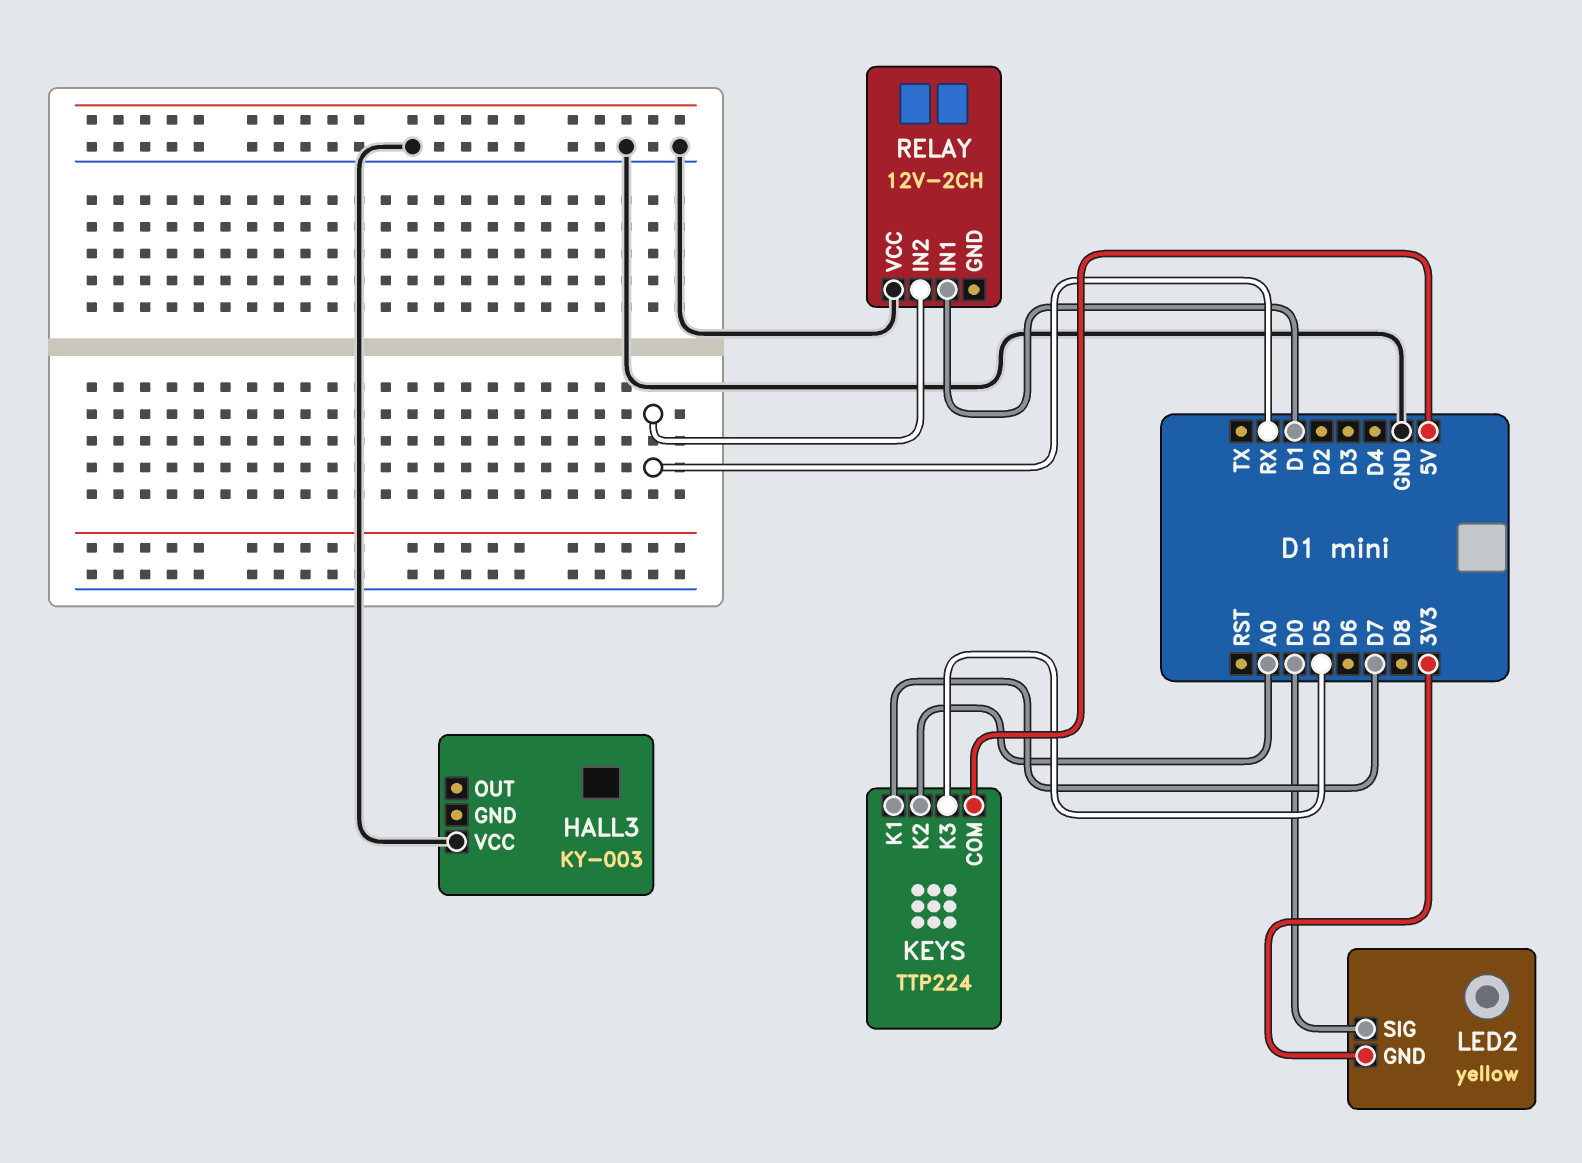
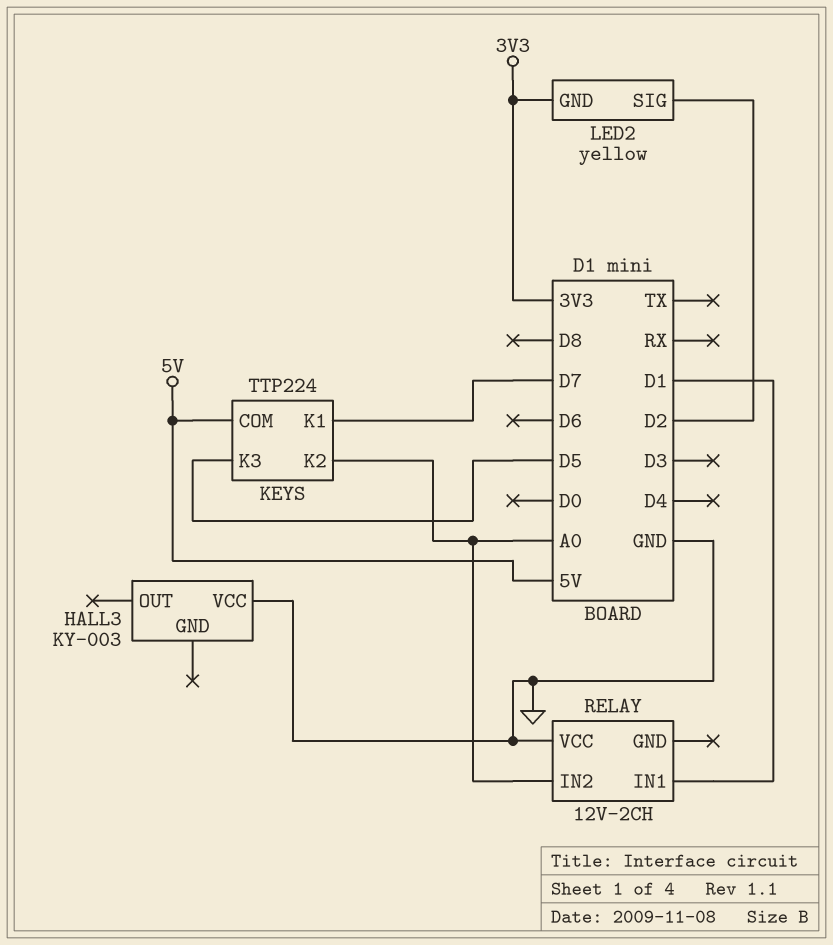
LED2 pin SIG: D0 -> D2
RELAY pin IN2: RX -> A0

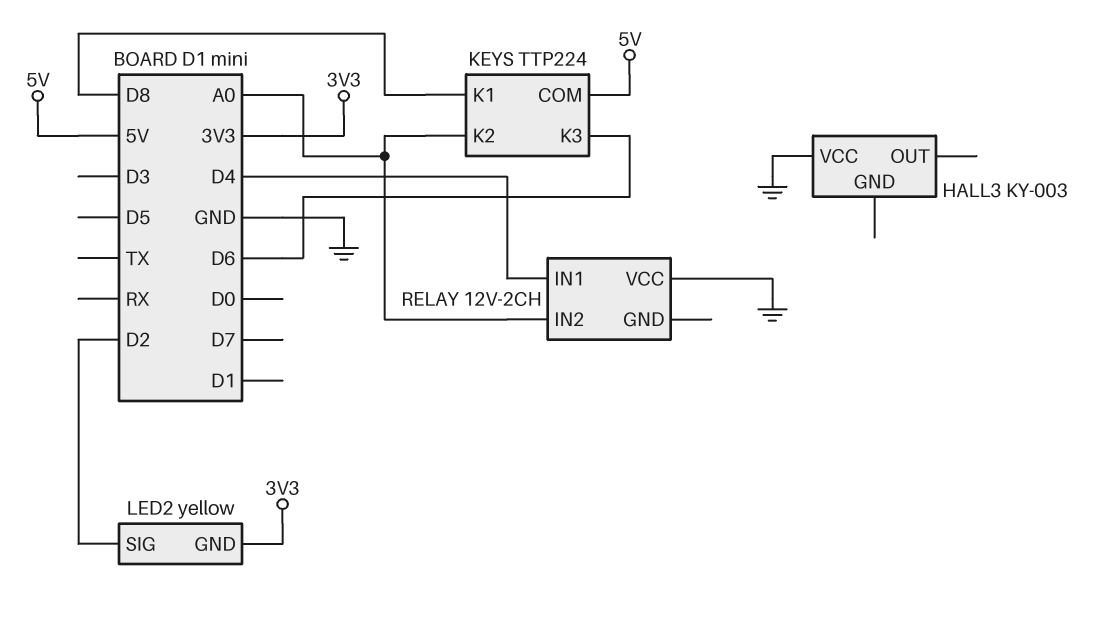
KEYS pin K1: D7 -> D8
KEYS pin K3: D5 -> D6
RELAY pin IN1: D1 -> D4

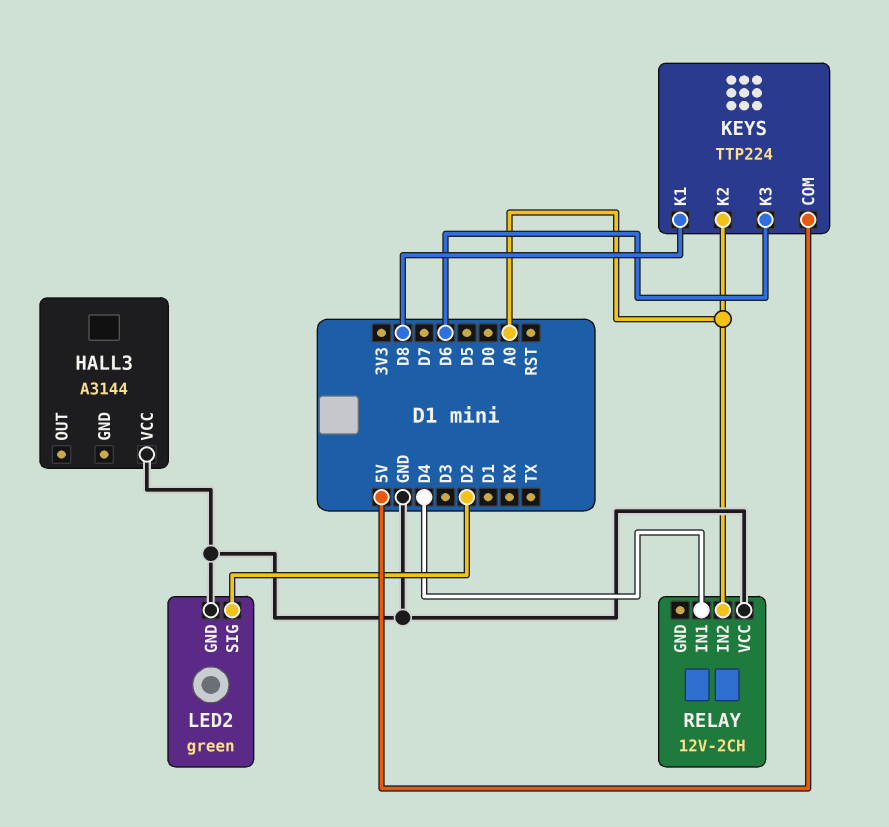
HALL3: KY-003 -> A3144
LED2: yellow -> green
LED2 pin GND: 3V3 -> GND

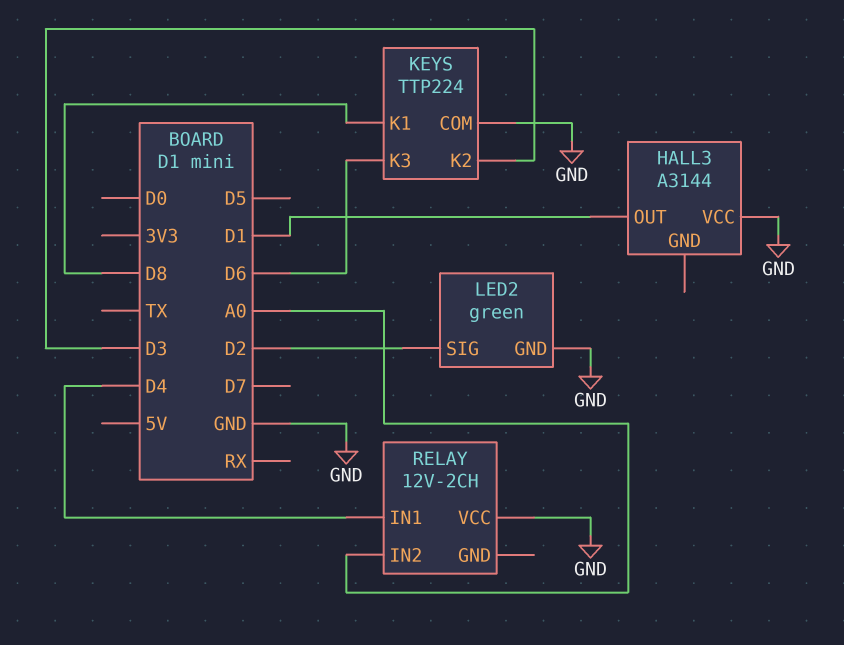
HALL3 pin OUT: none -> D1
KEYS pin COM: 5V -> GND
KEYS pin K2: A0 -> D3

